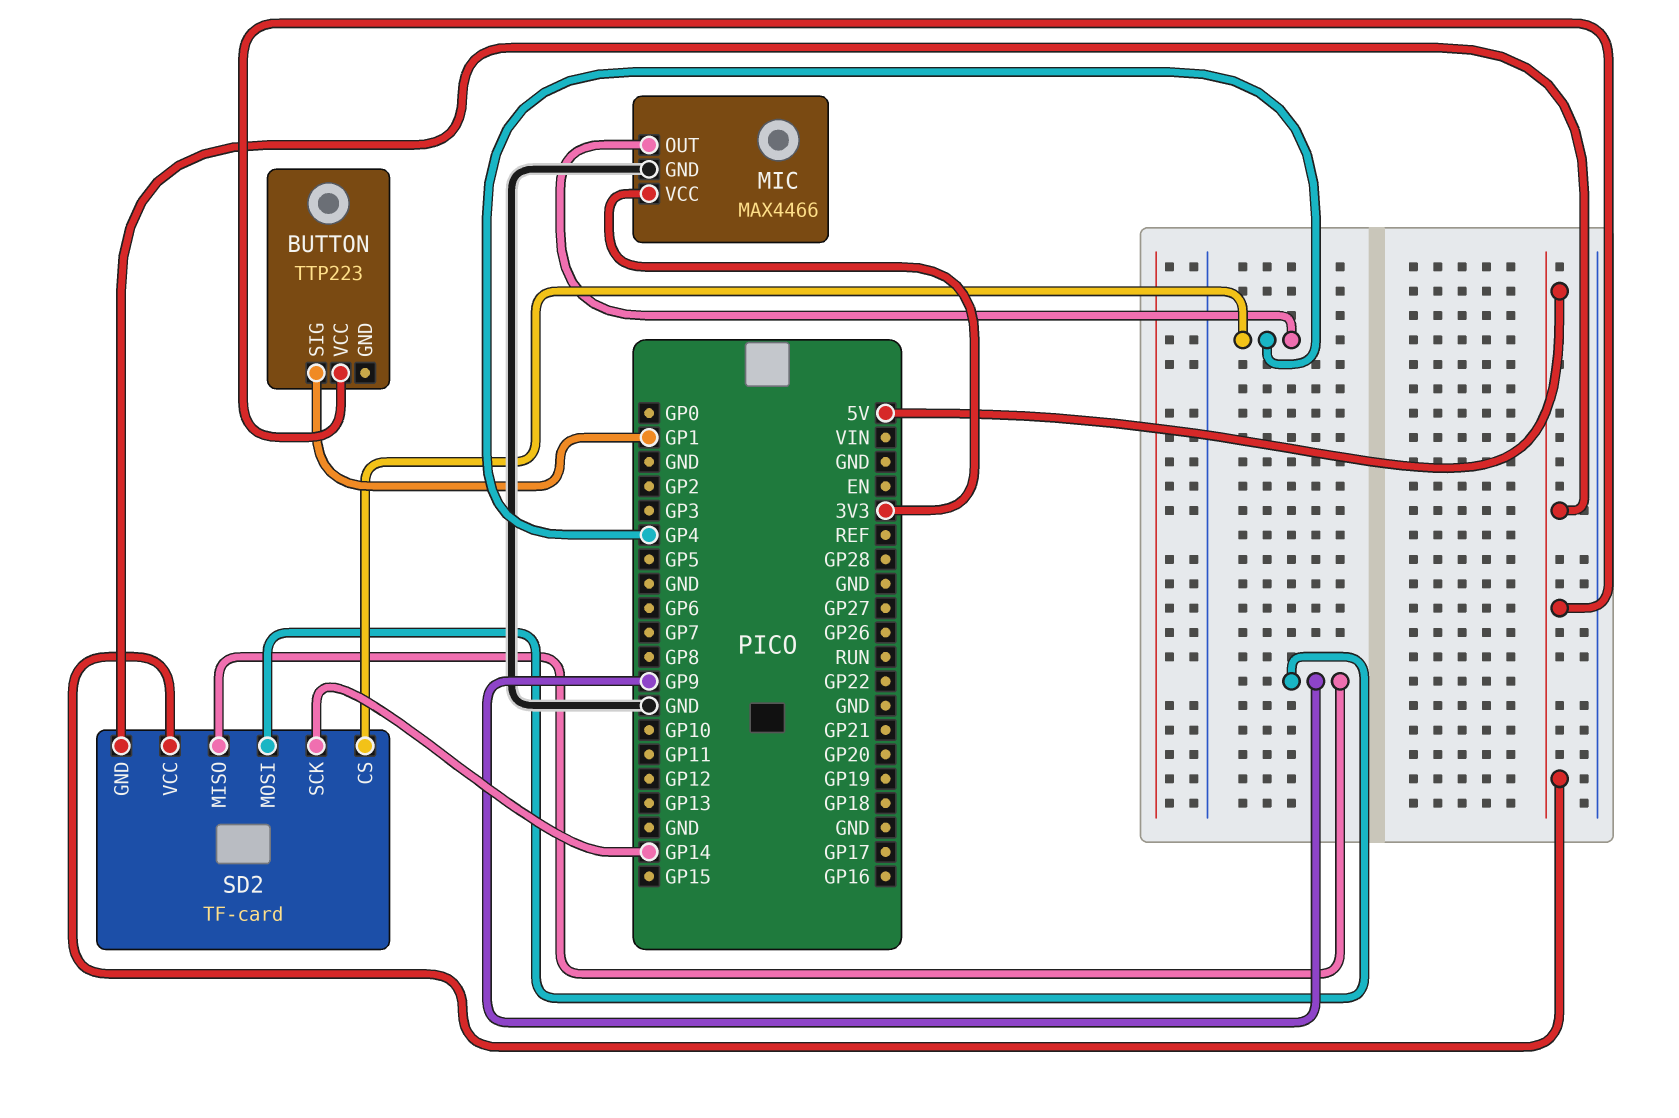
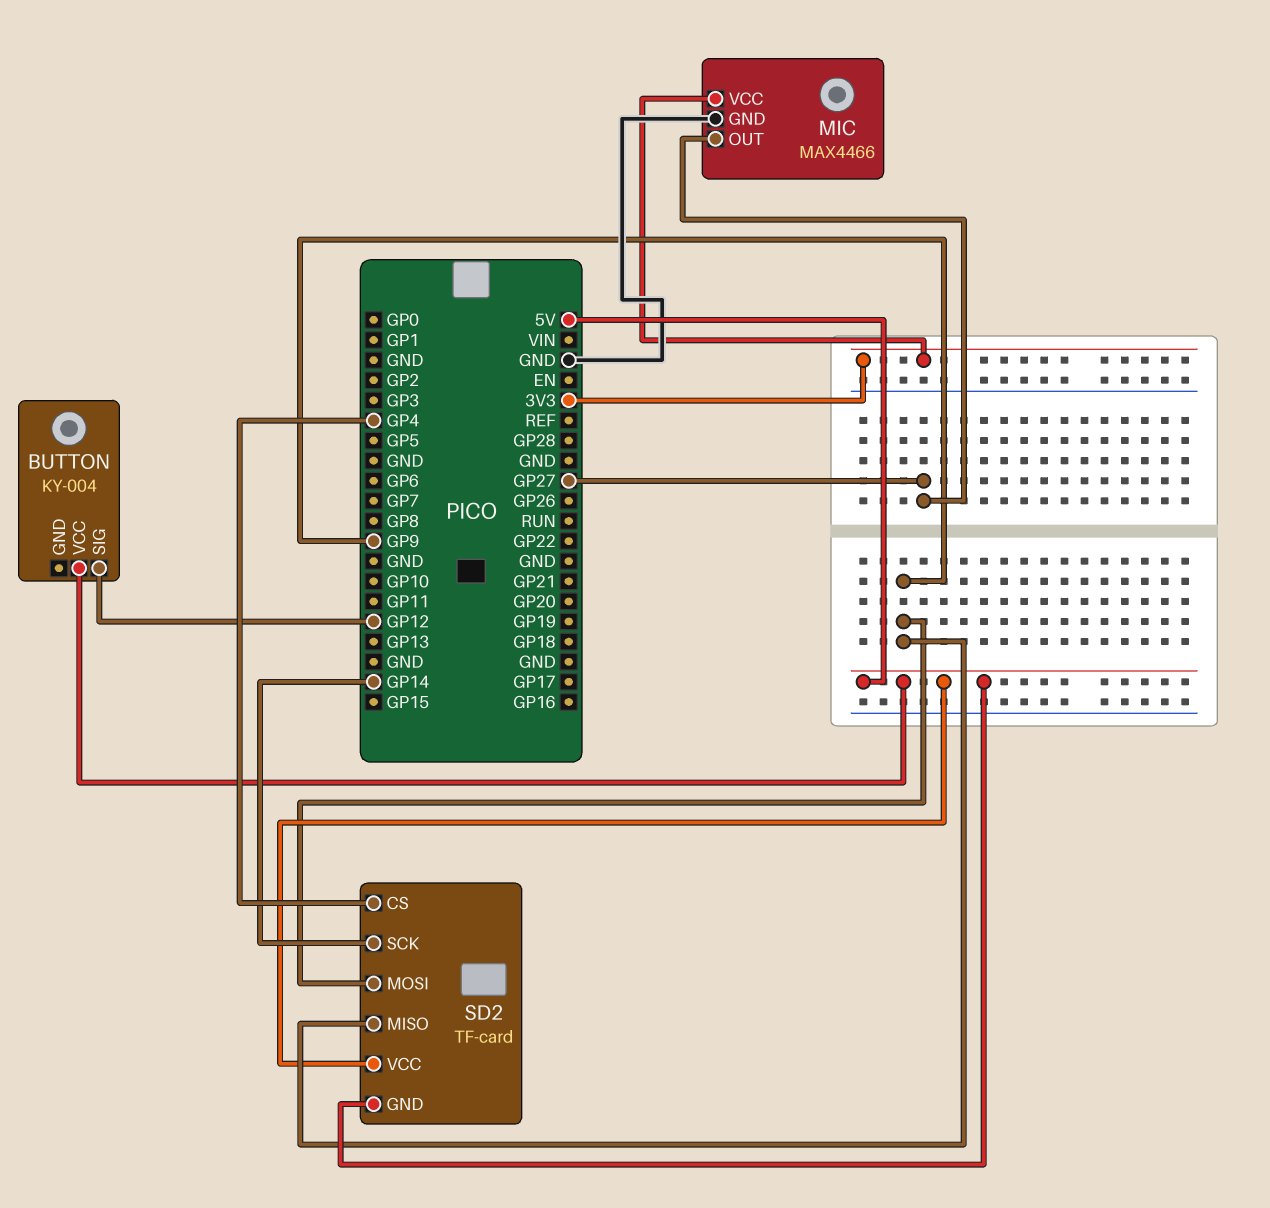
BUTTON: TTP223 -> KY-004
BUTTON pin SIG: GP1 -> GP12
MIC pin OUT: GP4 -> GP27

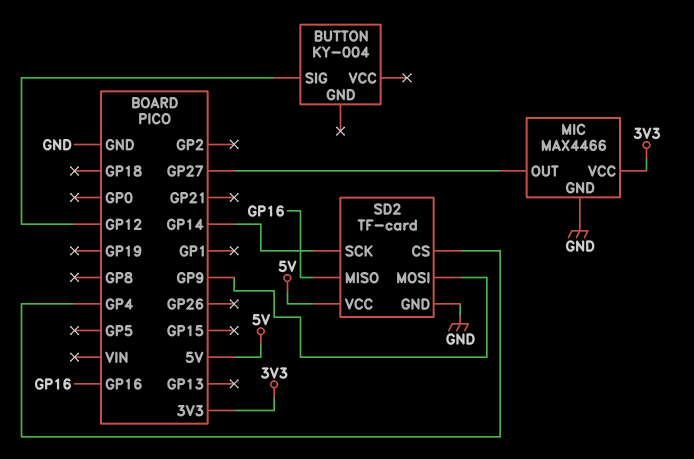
BUTTON pin VCC: 5V -> none
SD2 pin GND: 5V -> GND
SD2 pin MISO: GP9 -> GP16

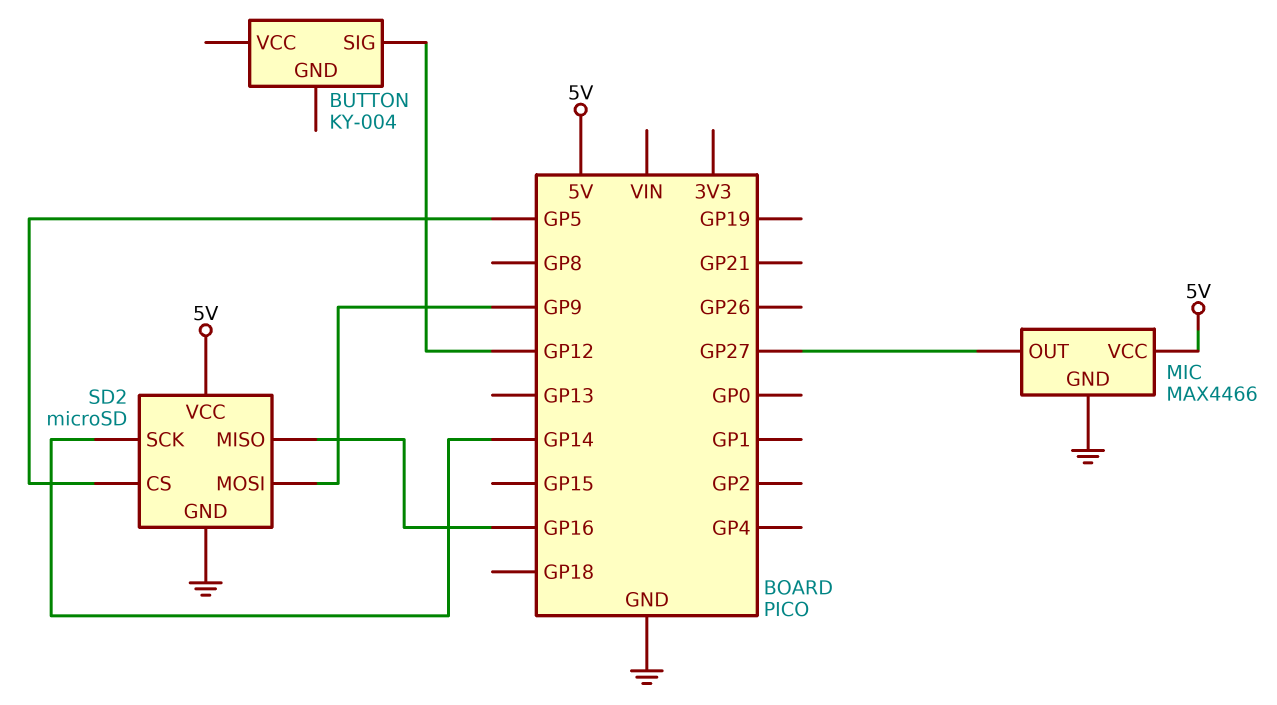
MIC pin VCC: 3V3 -> 5V
SD2: TF-card -> microSD
SD2 pin CS: GP4 -> GP5

